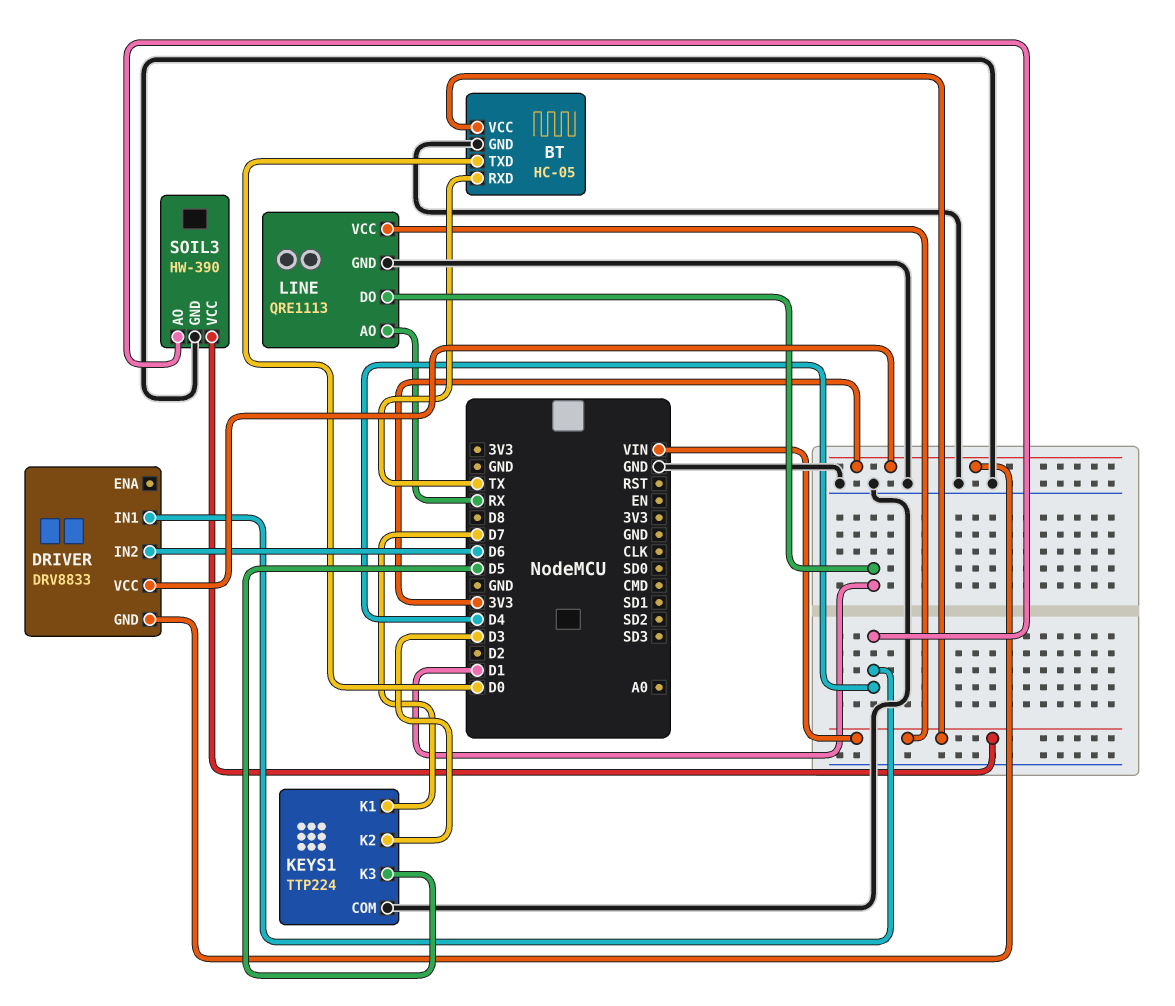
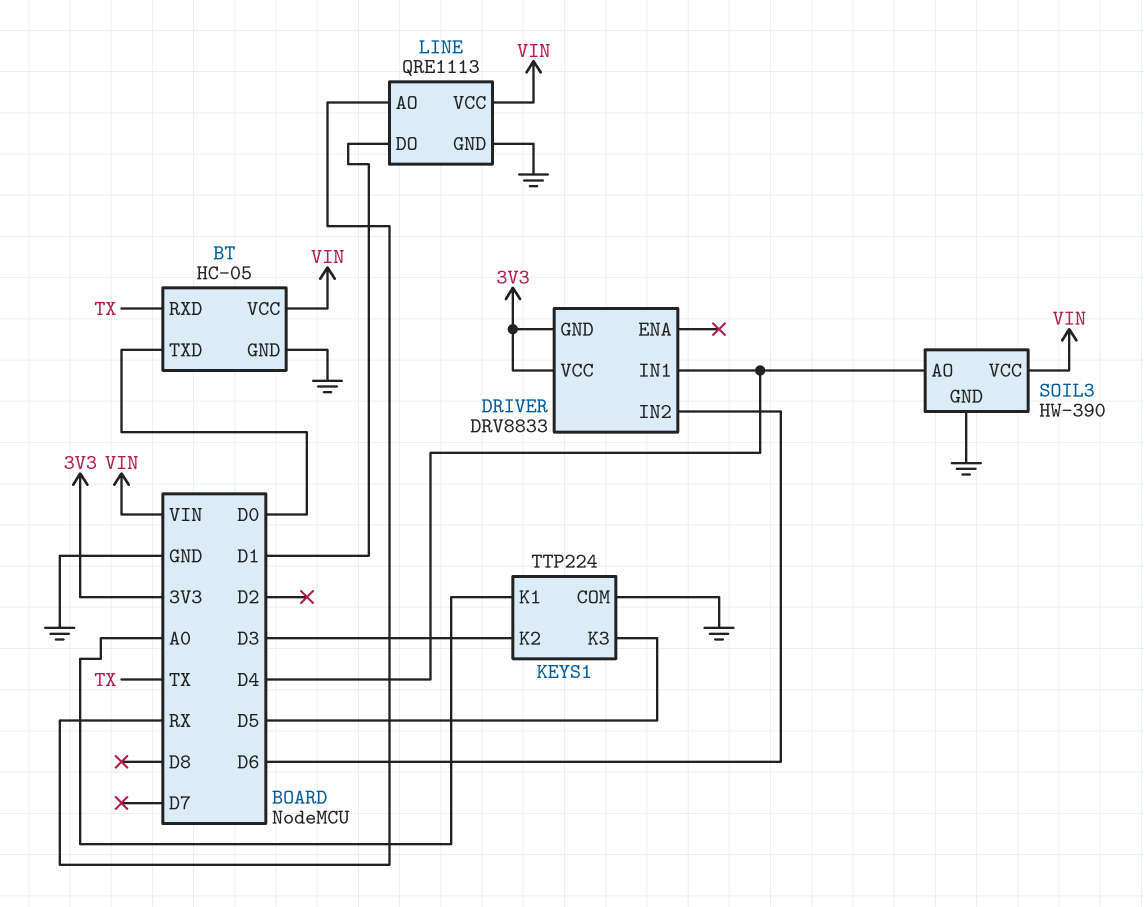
KEYS1 pin K1: D7 -> A0

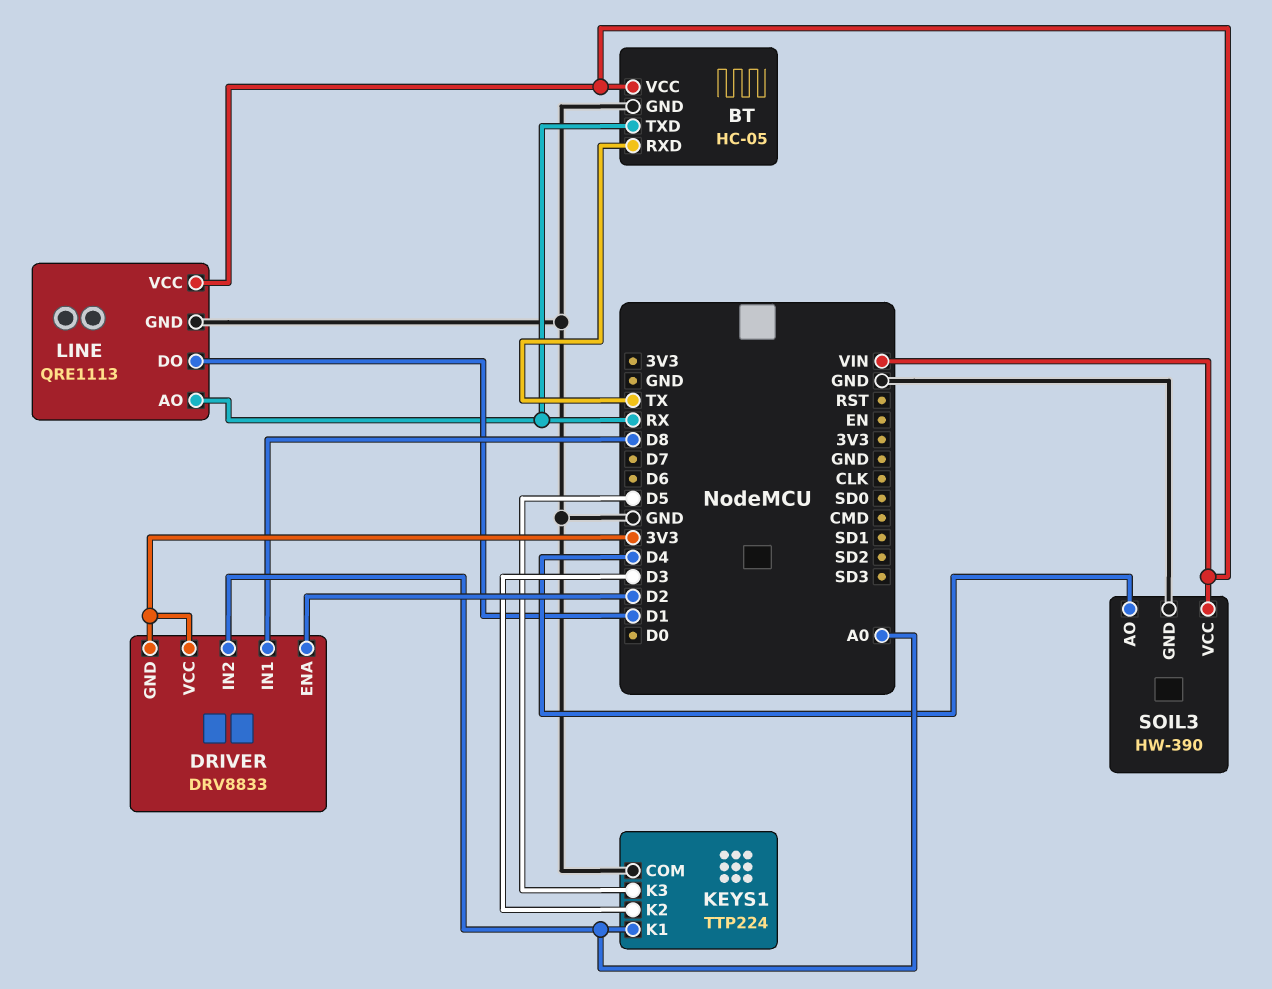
BT pin TXD: D0 -> RX
DRIVER pin ENA: none -> D2
DRIVER pin IN1: D4 -> D8
DRIVER pin IN2: D6 -> A0

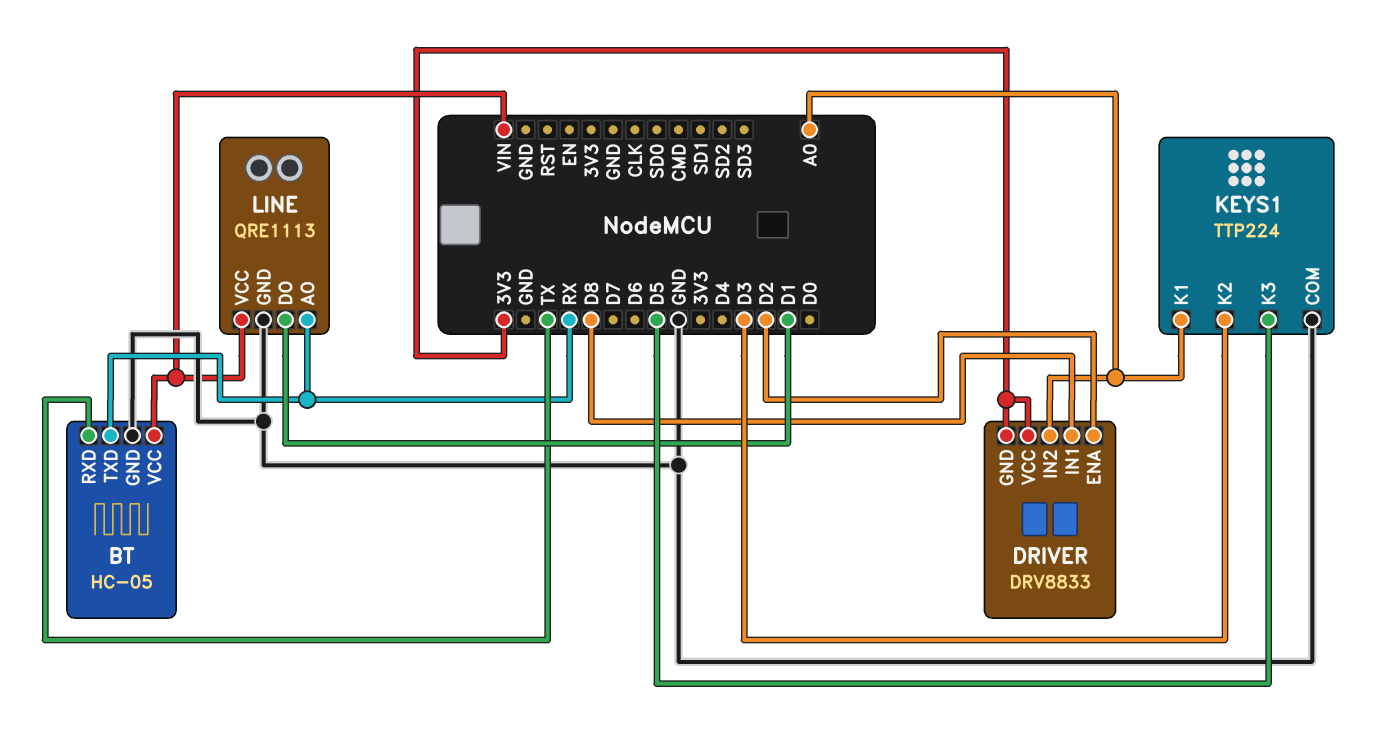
SOIL3: HW-390 -> none
SOIL3 pin AO: D4 -> none
SOIL3 pin GND: GND -> none
SOIL3 pin VCC: VIN -> none

